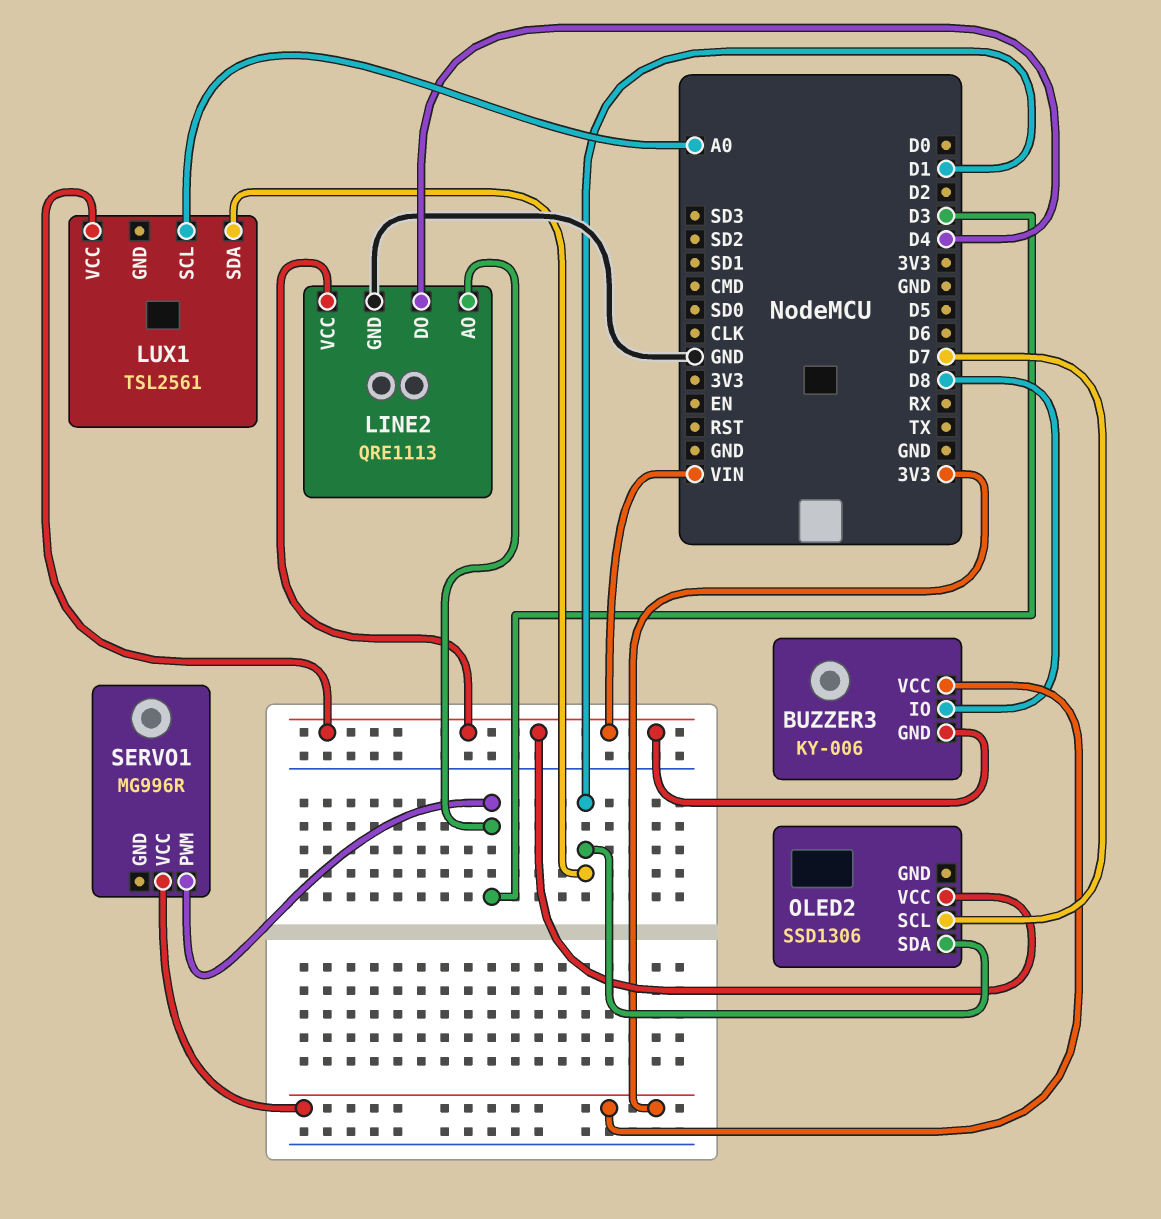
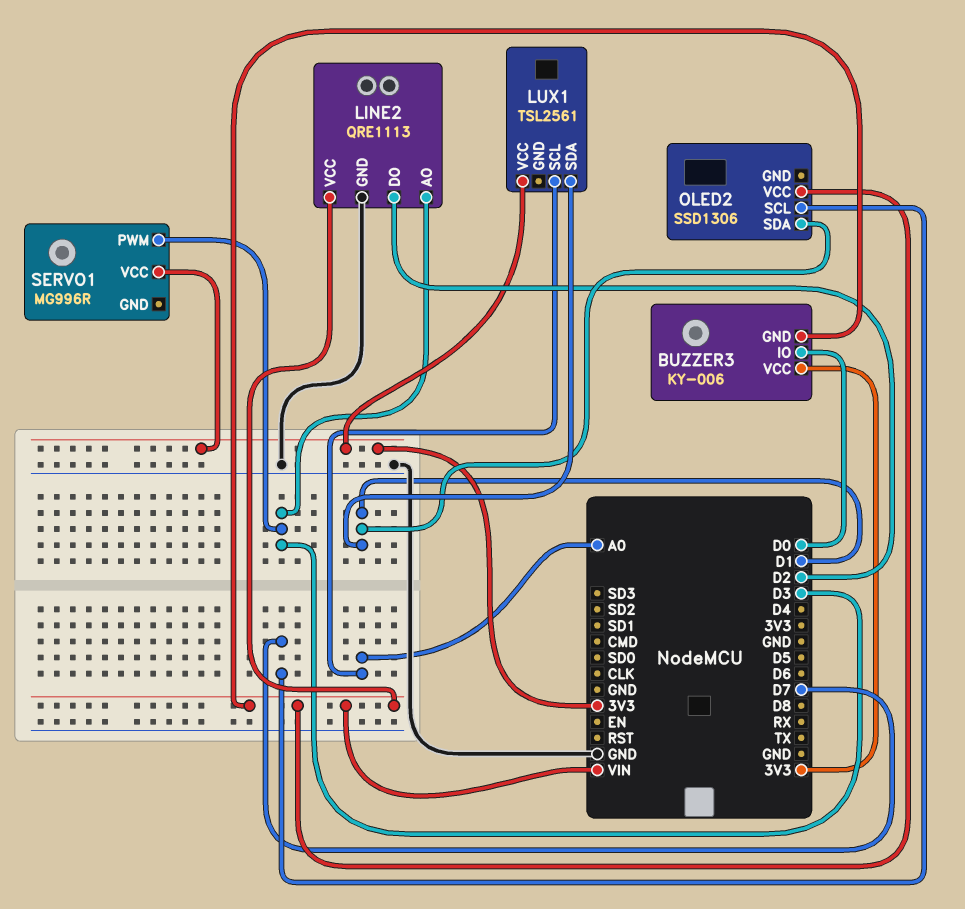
BUZZER3 pin IO: D8 -> D0
LINE2 pin DO: D4 -> D2
LUX1 pin VCC: VIN -> 3V3

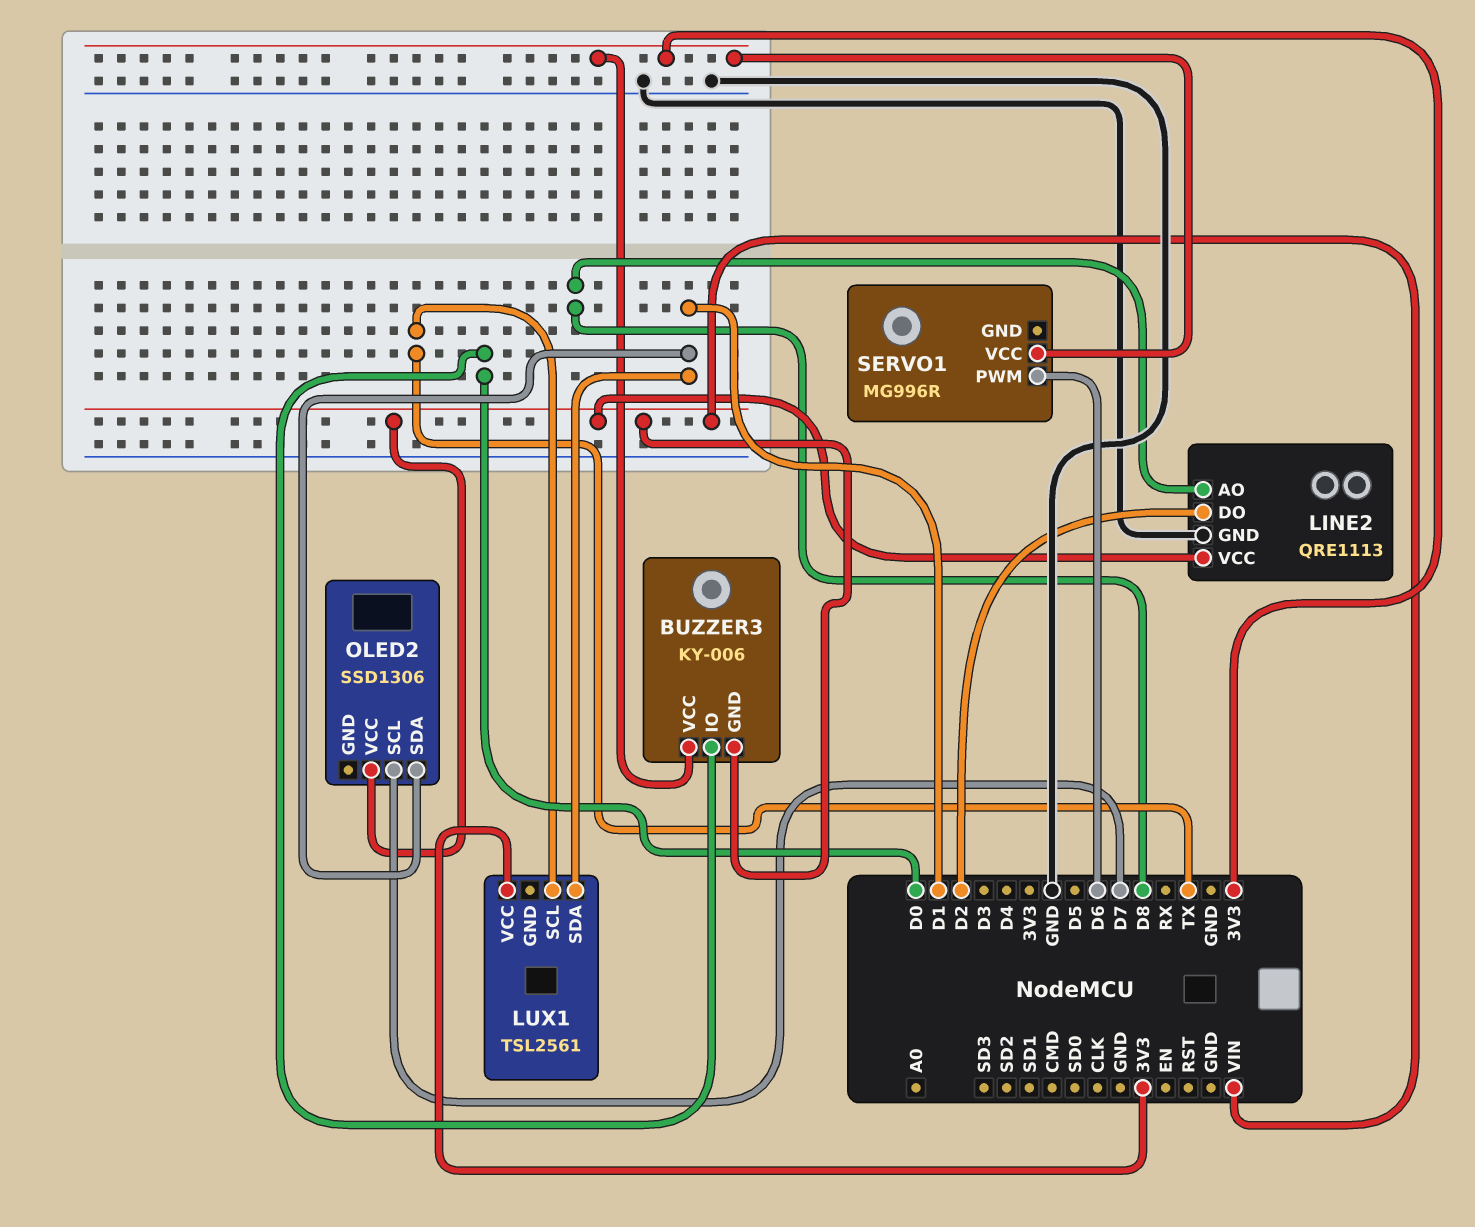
LINE2 pin AO: D3 -> D8
LUX1 pin SCL: A0 -> TX
SERVO1 pin PWM: D3 -> D6

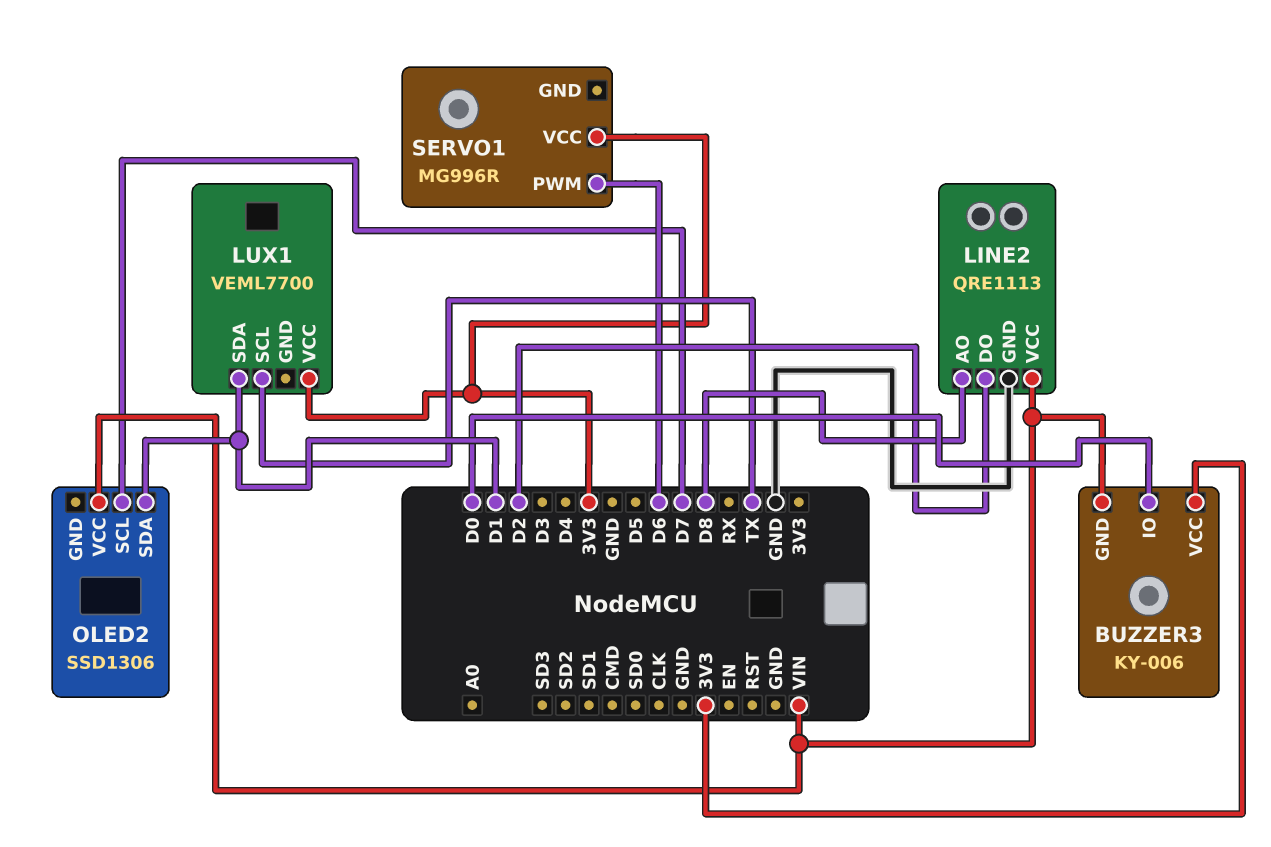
LUX1: TSL2561 -> VEML7700

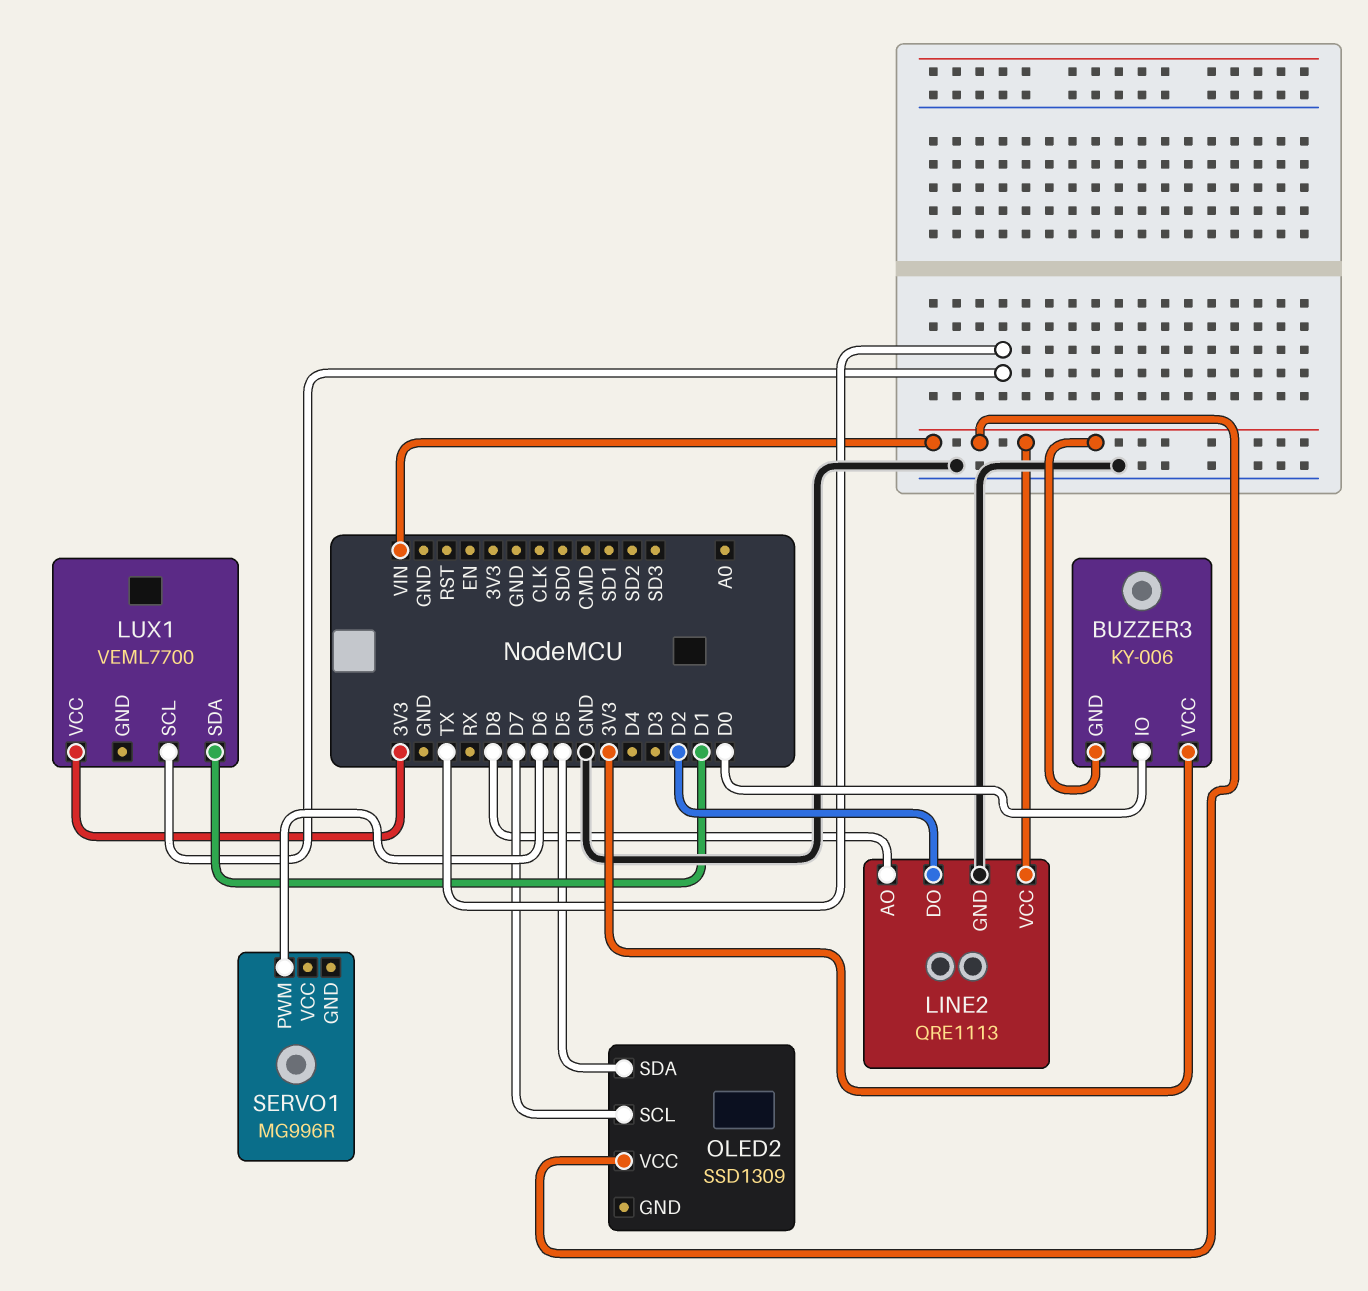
OLED2: SSD1306 -> SSD1309
OLED2 pin SDA: D1 -> D5
SERVO1 pin VCC: 3V3 -> none

